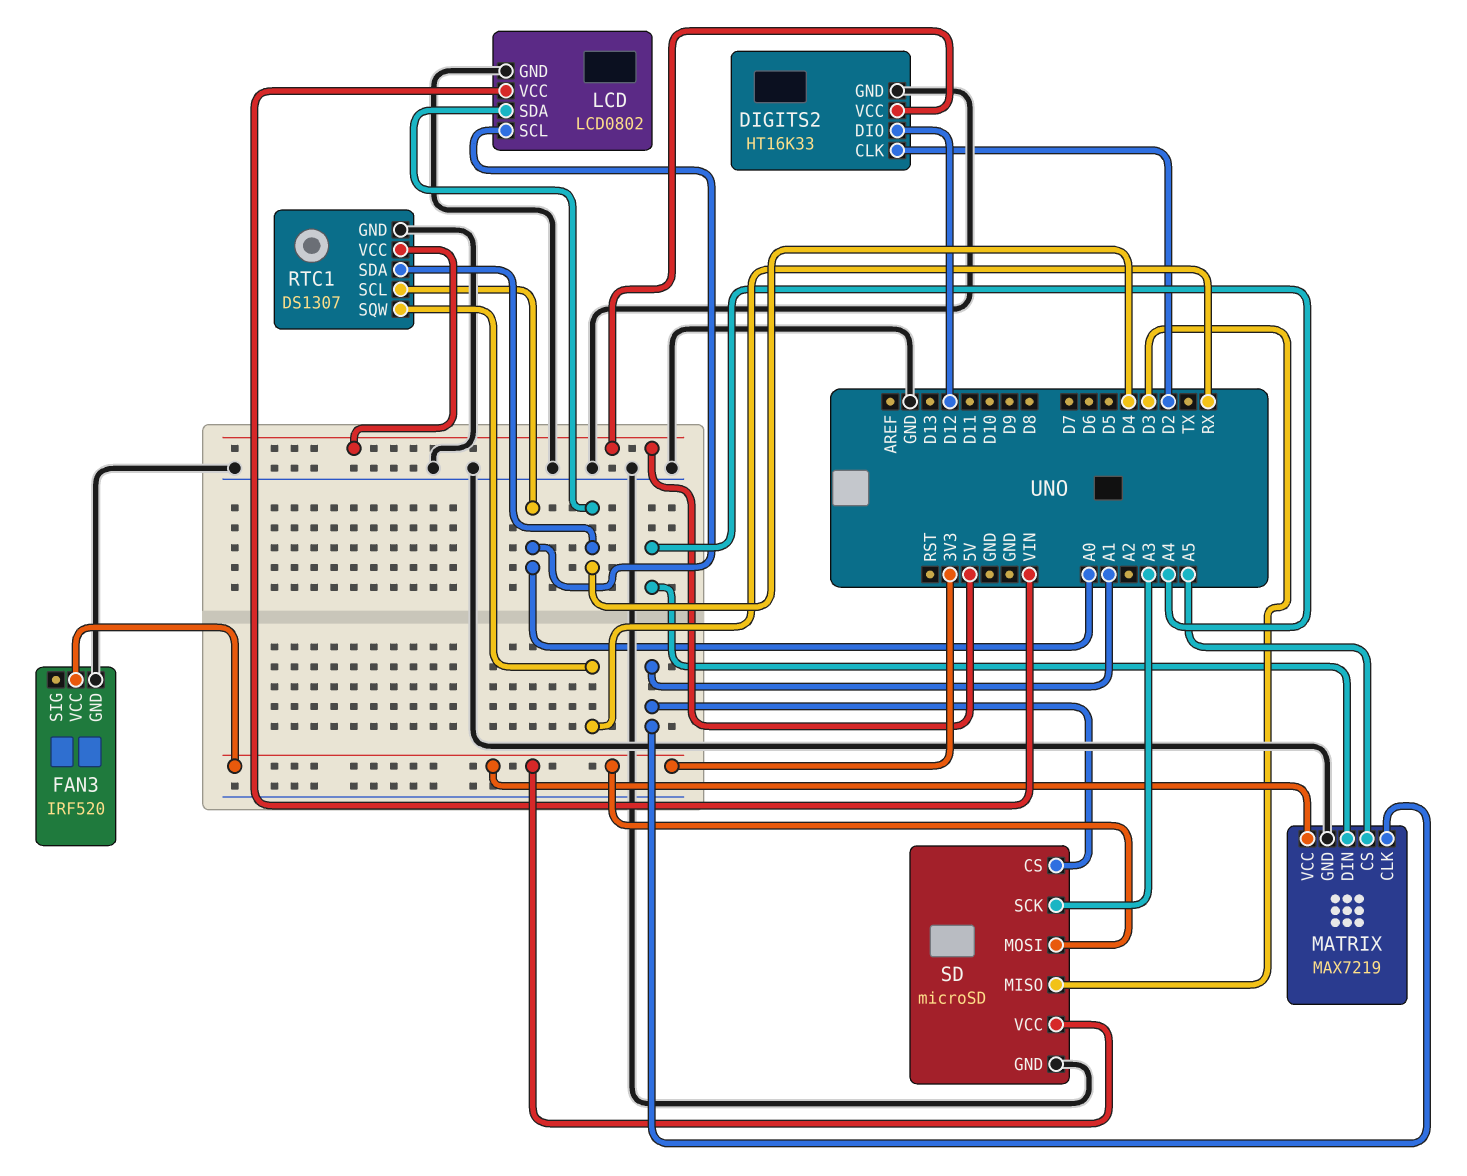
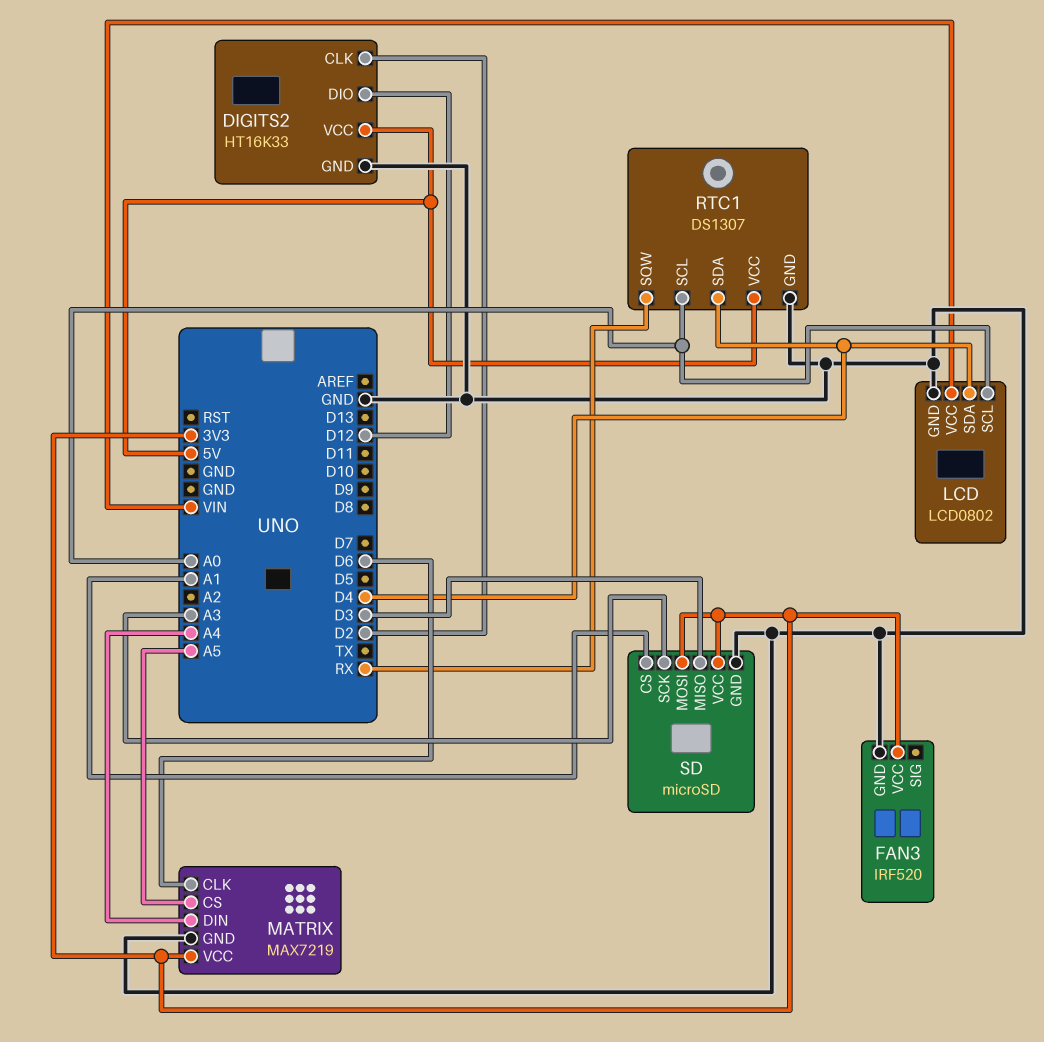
MATRIX pin CLK: A1 -> D6

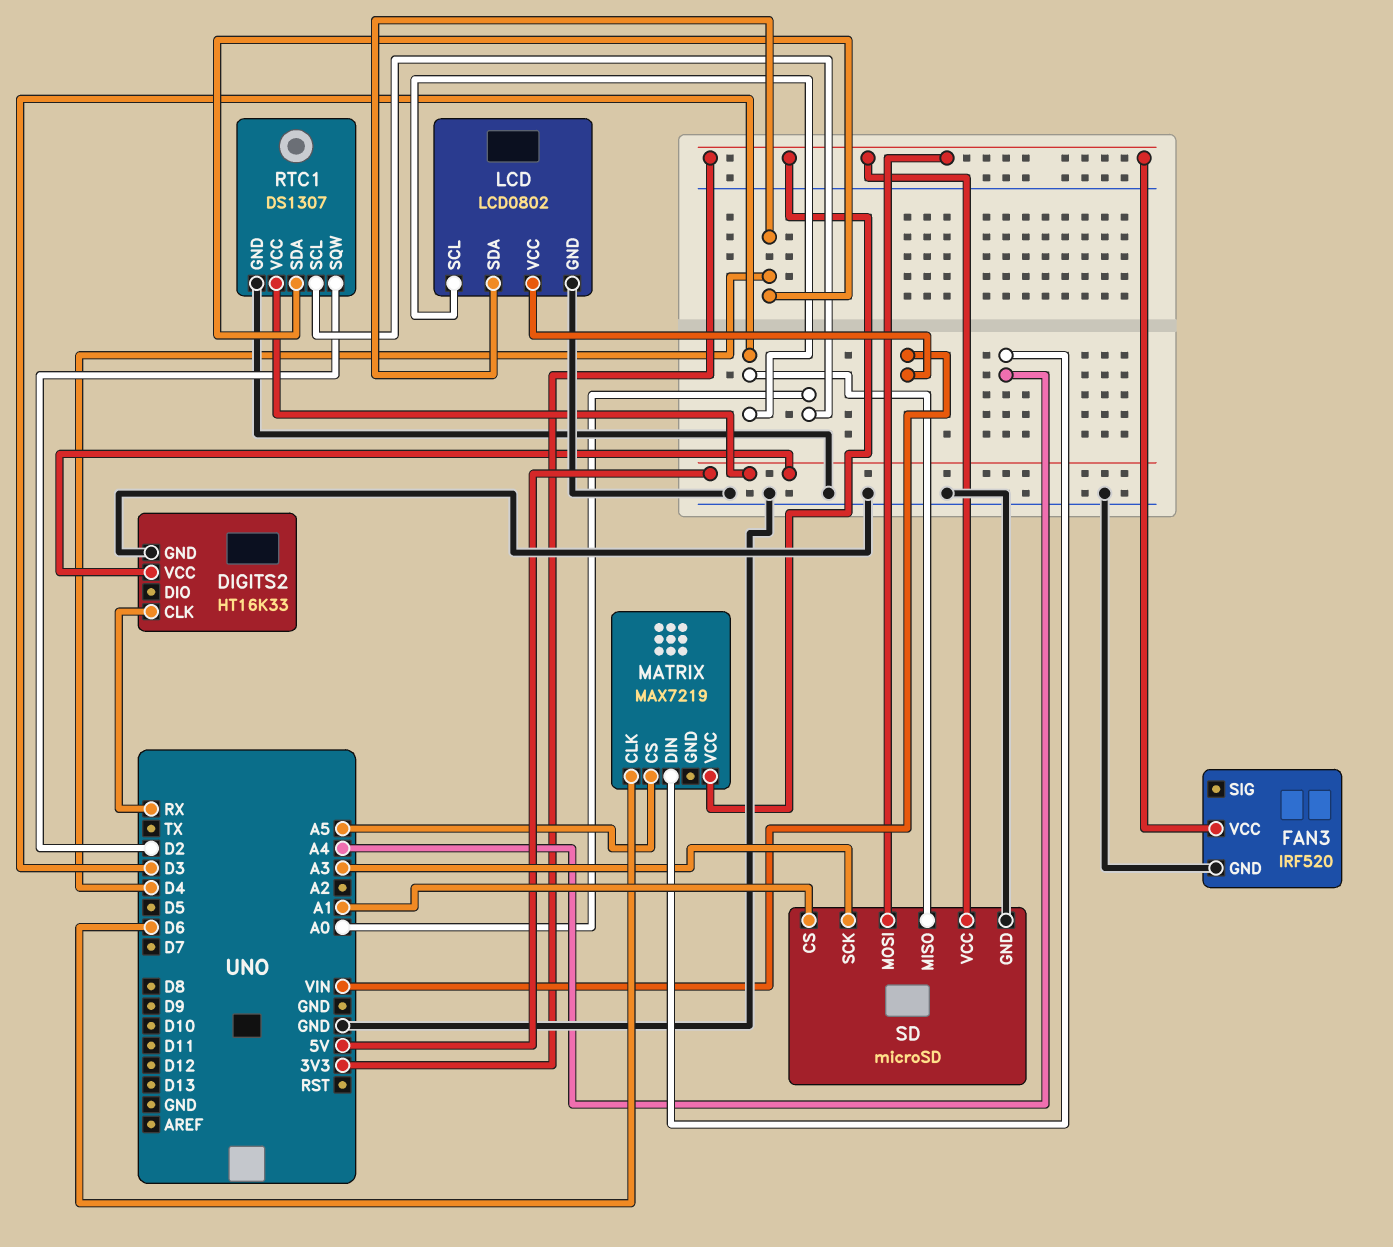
DIGITS2 pin CLK: D2 -> RX
DIGITS2 pin DIO: D12 -> none
LCD pin SCL: A0 -> D3
MATRIX pin GND: GND -> none
RTC1 pin SQW: RX -> D2

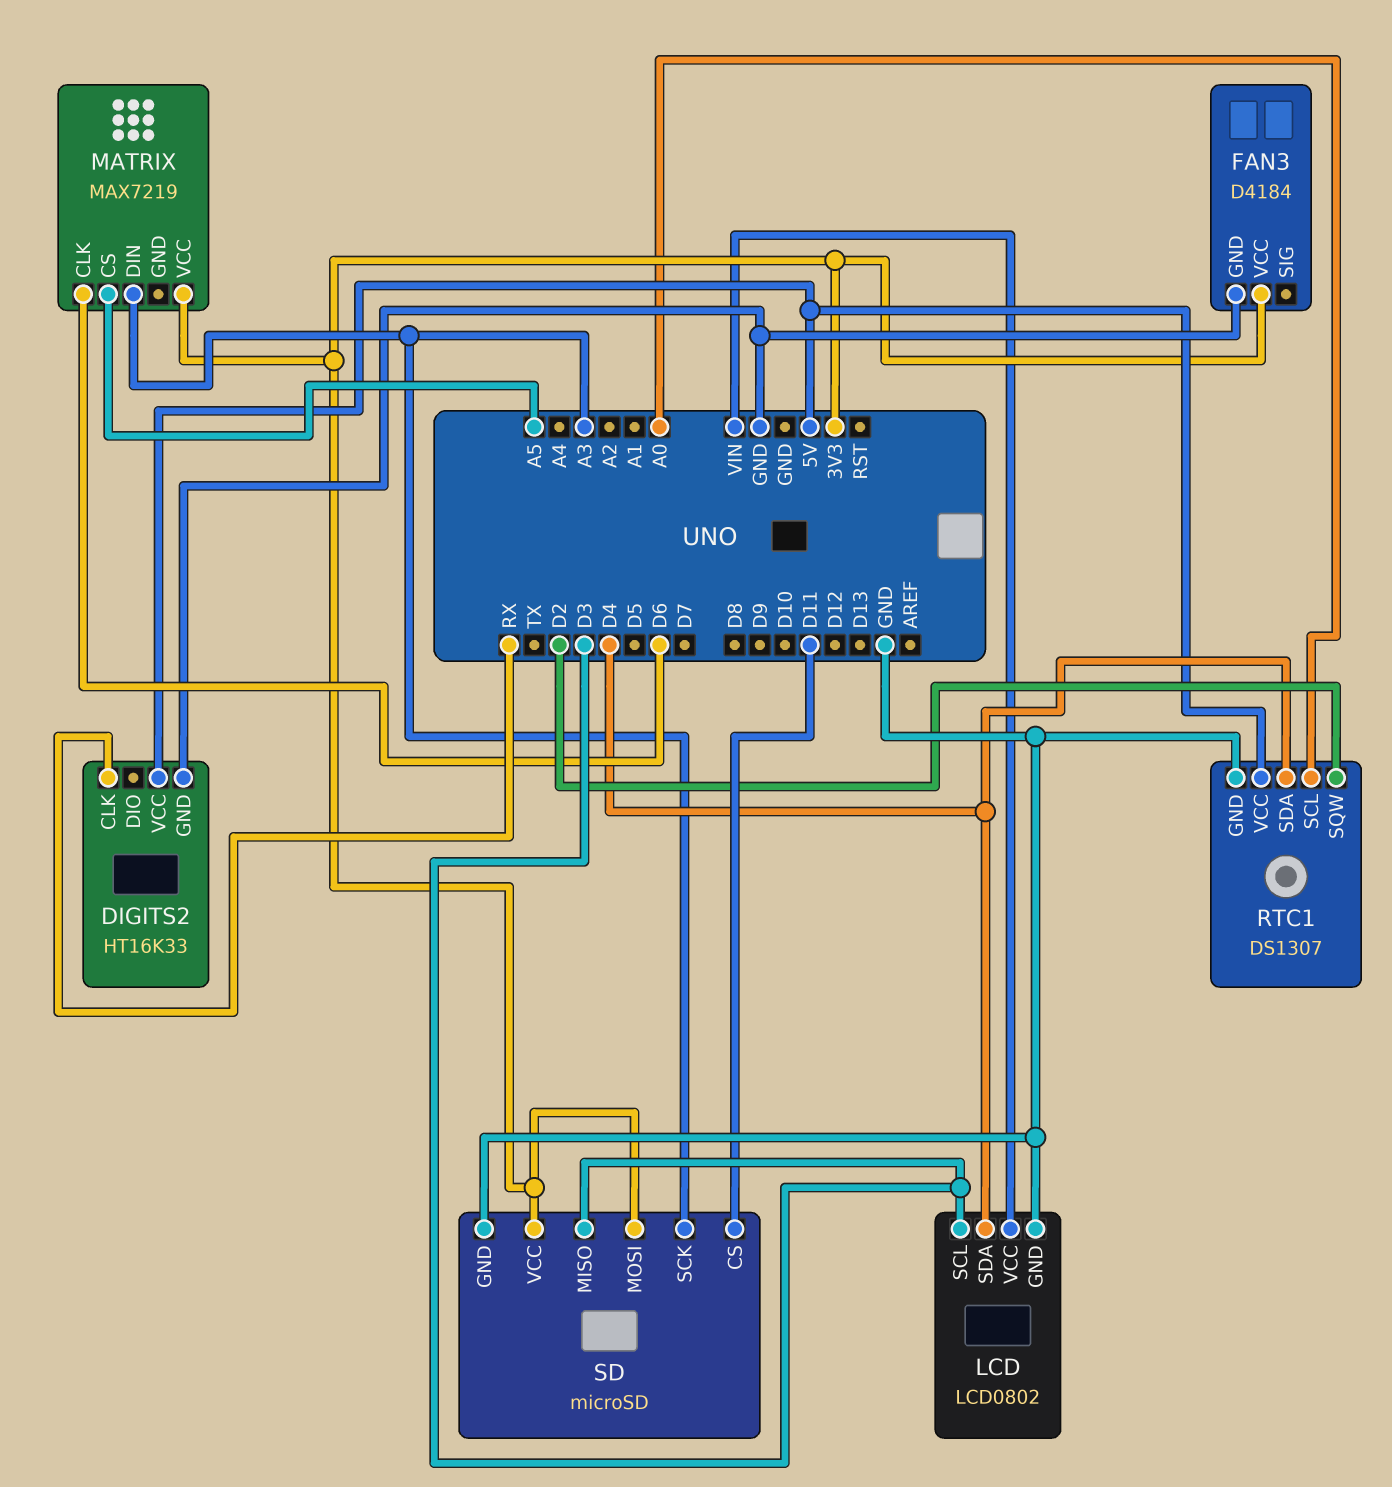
FAN3: IRF520 -> D4184
MATRIX pin DIN: A4 -> A3
SD pin CS: A1 -> D11

